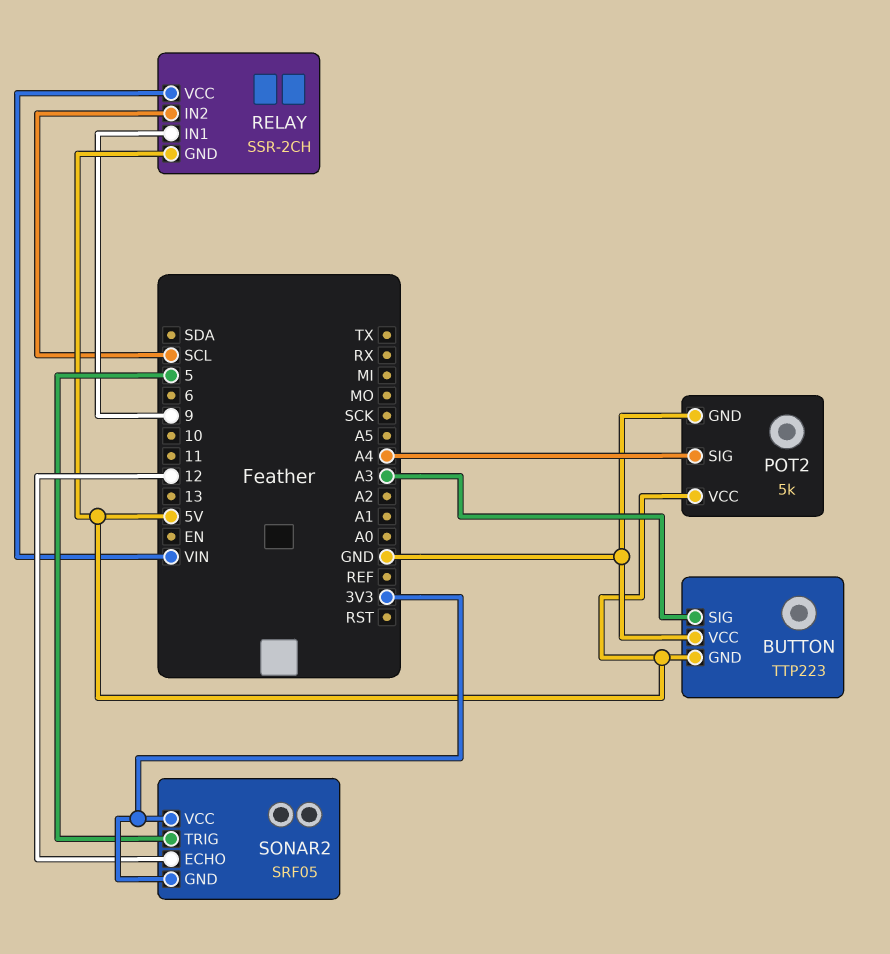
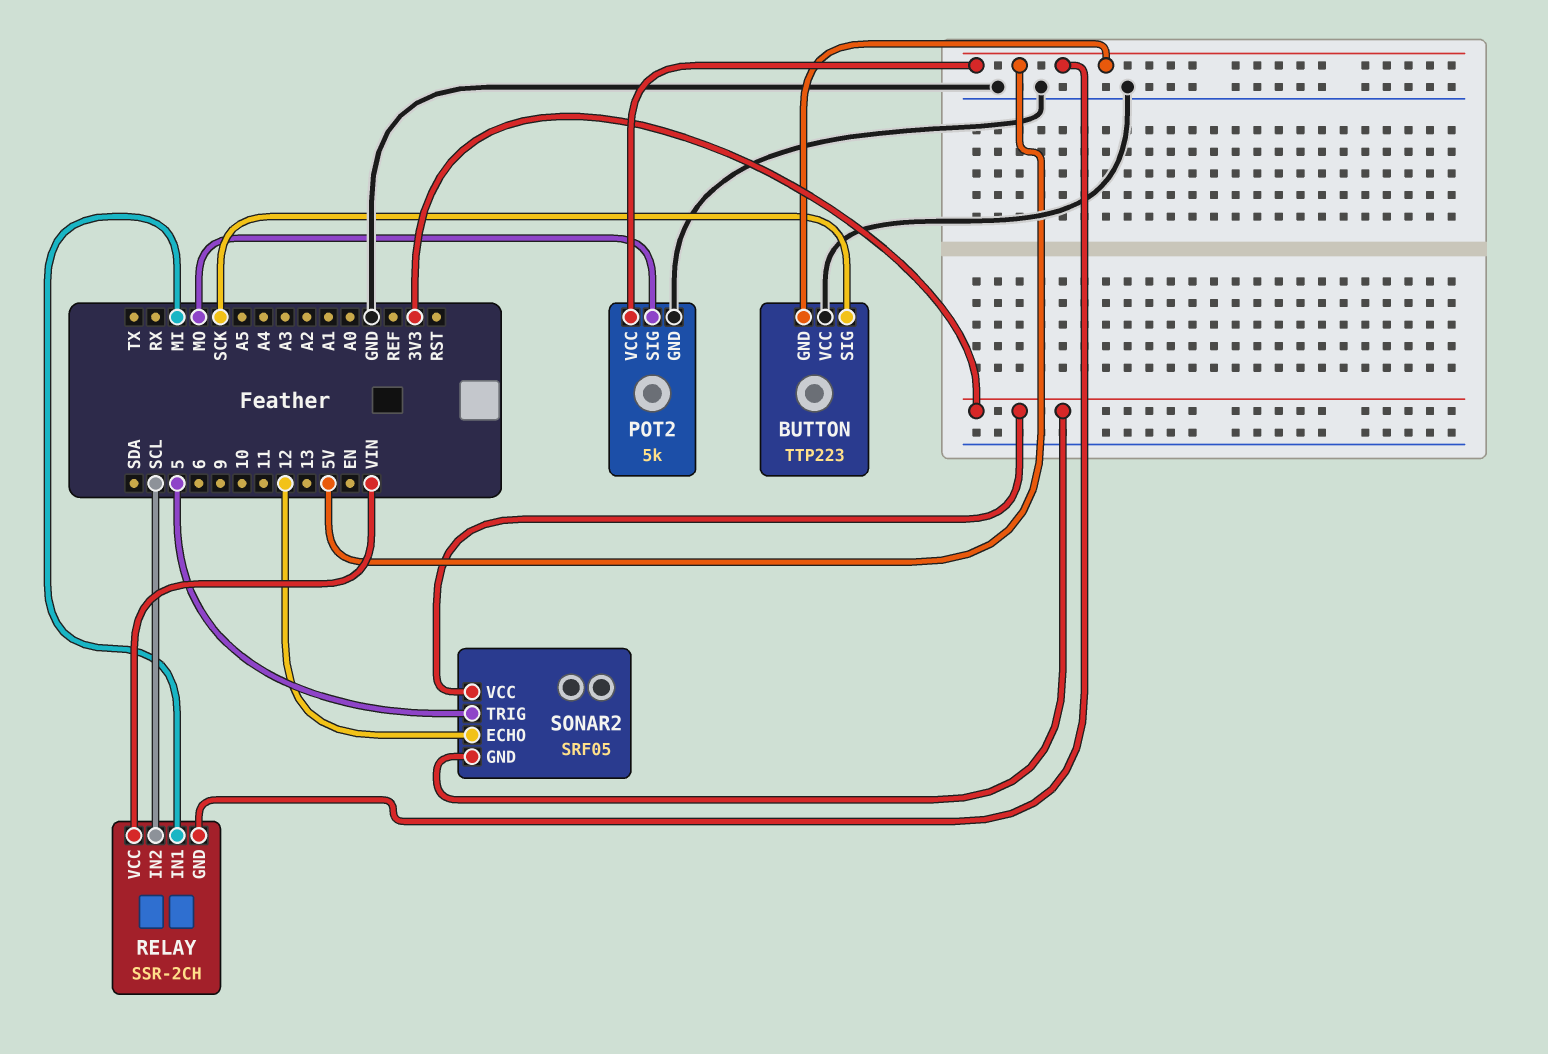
BUTTON pin SIG: A3 -> SCK
POT2 pin SIG: A4 -> MO
RELAY pin IN1: 9 -> MI

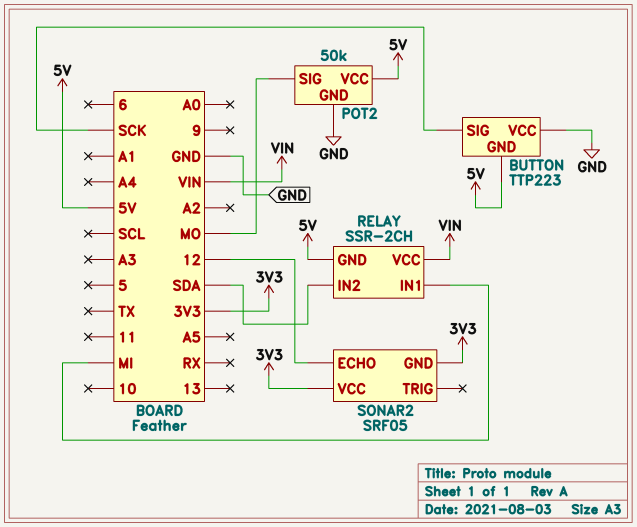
POT2: 5k -> 50k
RELAY pin IN2: SCL -> SDA
SONAR2 pin TRIG: 5 -> none

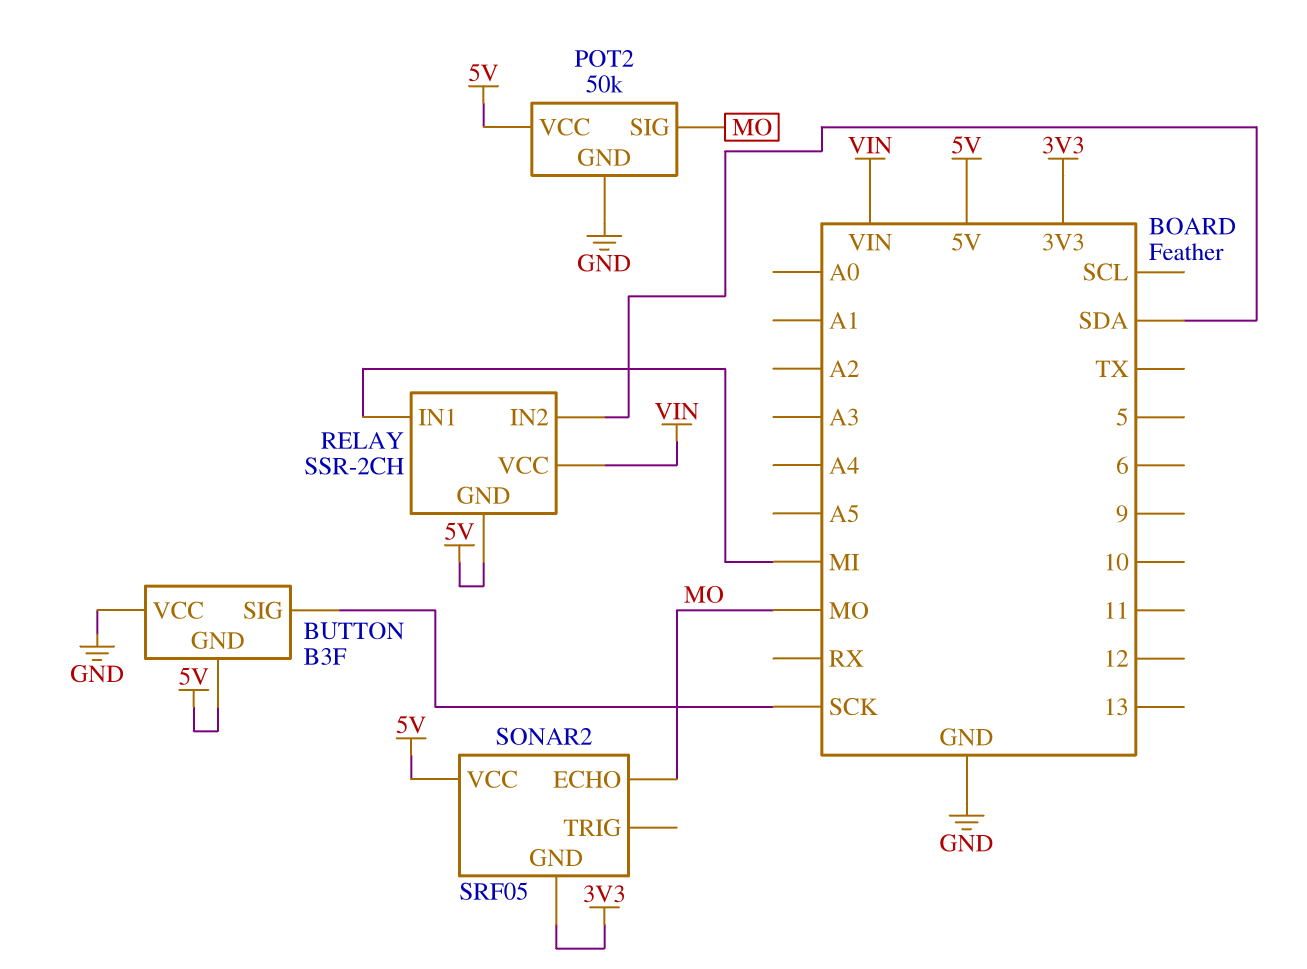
BUTTON: TTP223 -> B3F
SONAR2 pin ECHO: 12 -> MO
SONAR2 pin VCC: 3V3 -> 5V

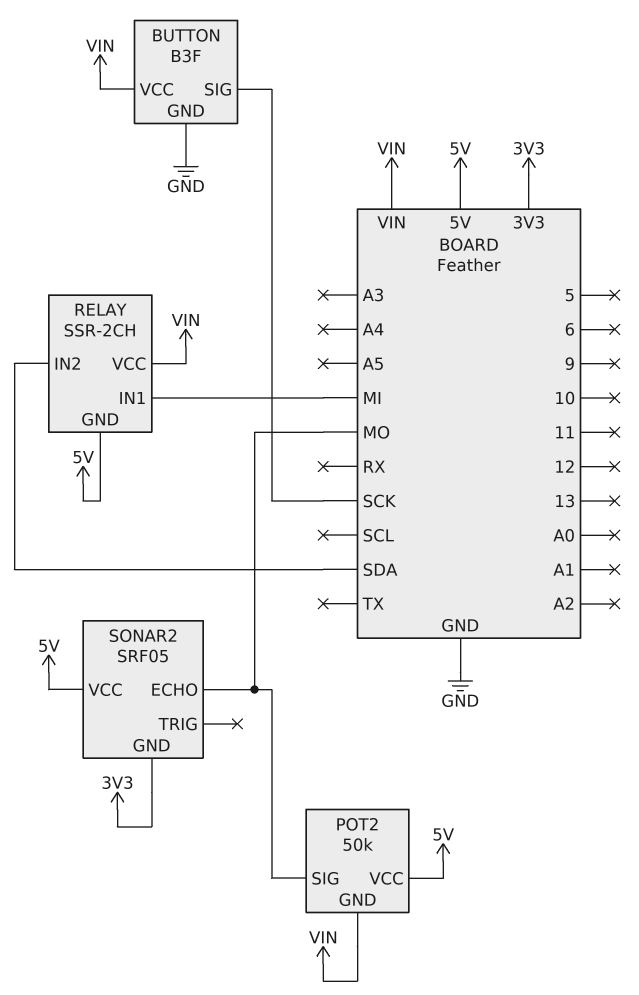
BUTTON pin GND: 5V -> GND
BUTTON pin VCC: GND -> VIN
POT2 pin GND: GND -> VIN

